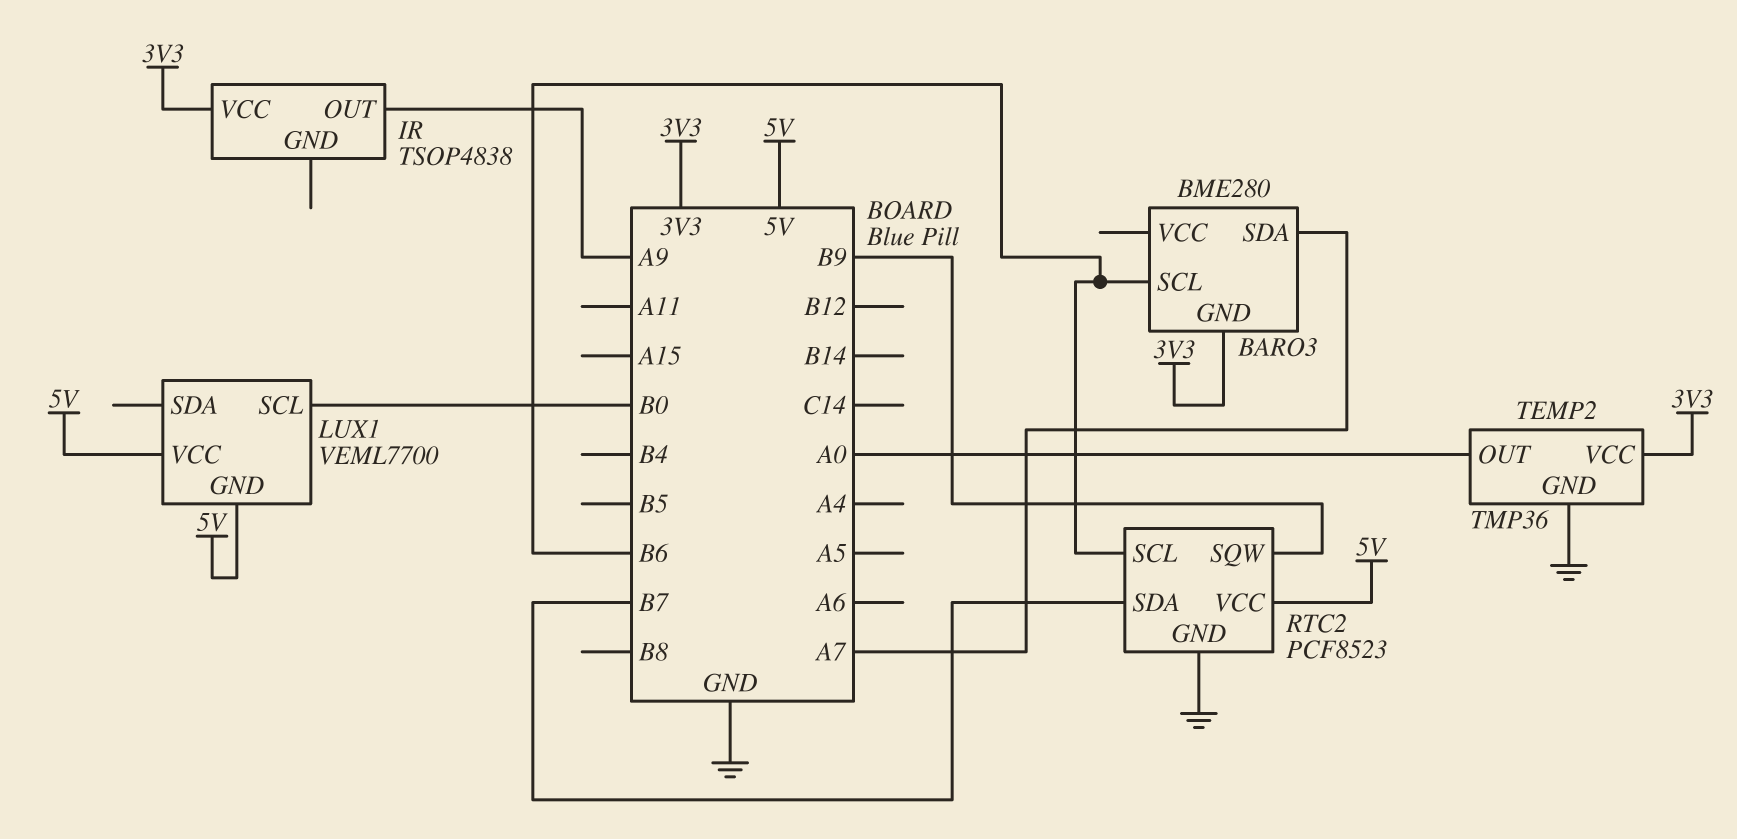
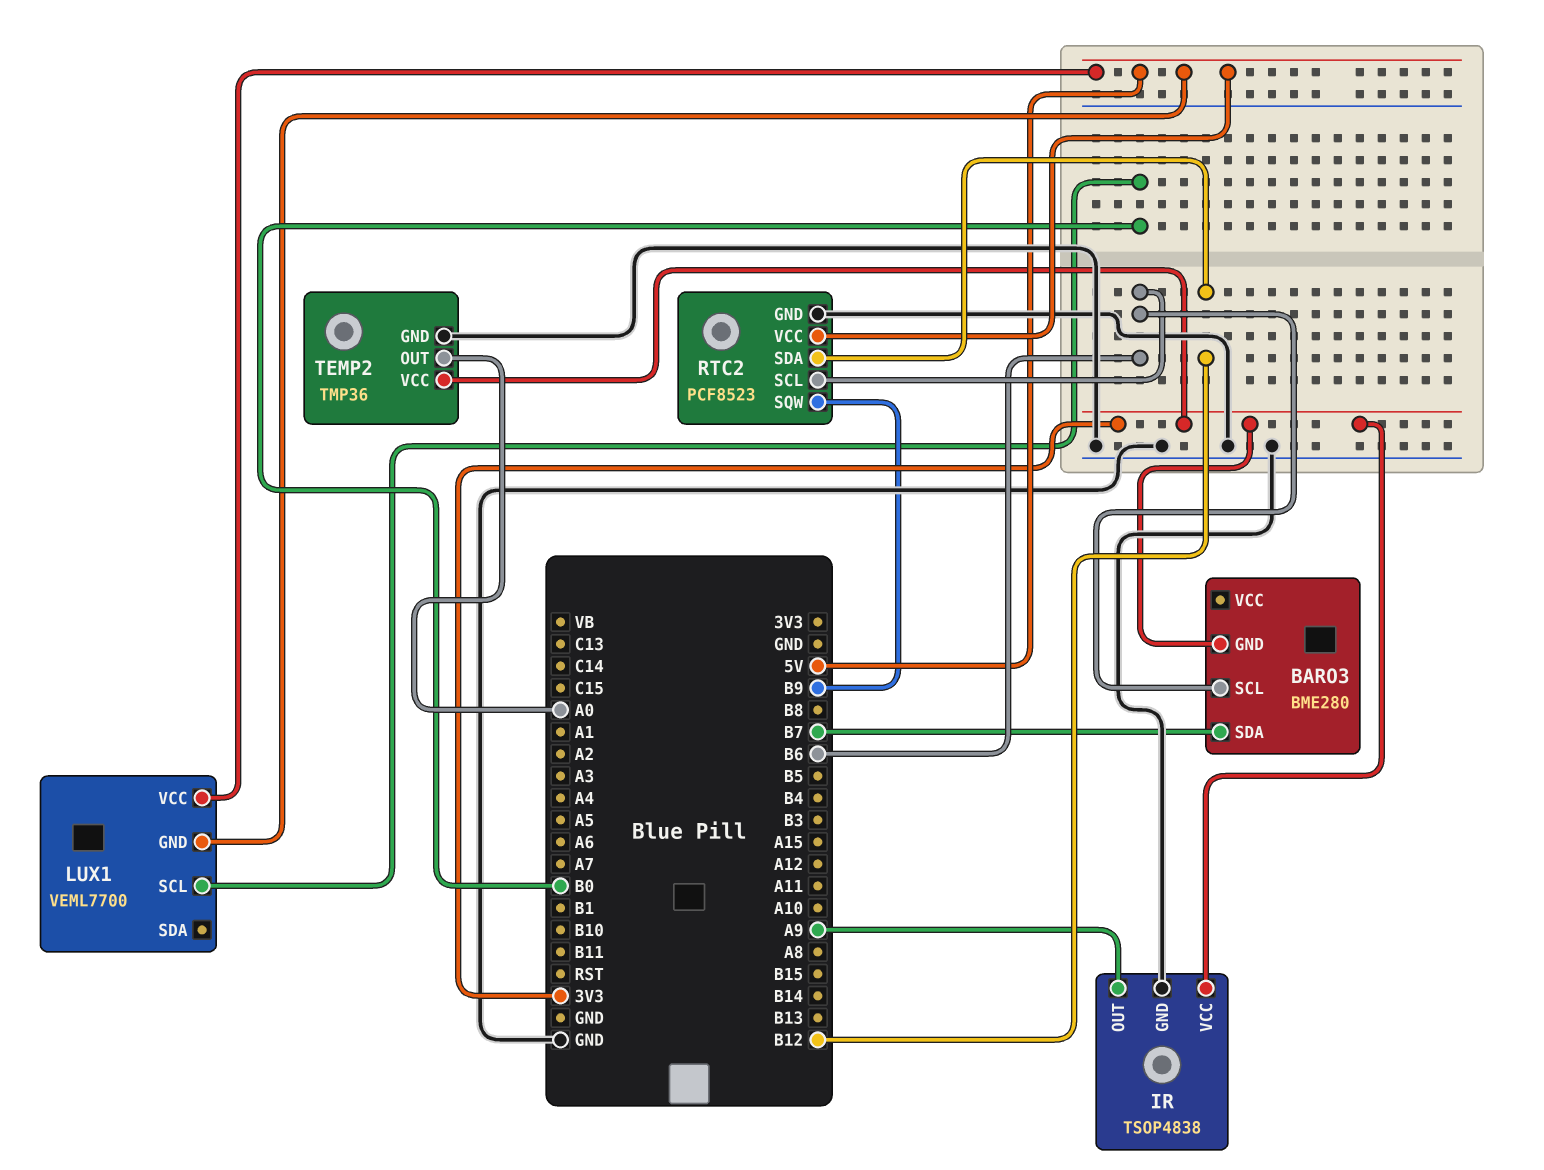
BARO3 pin SDA: A7 -> B7
IR pin GND: none -> GND
RTC2 pin SDA: B7 -> B12

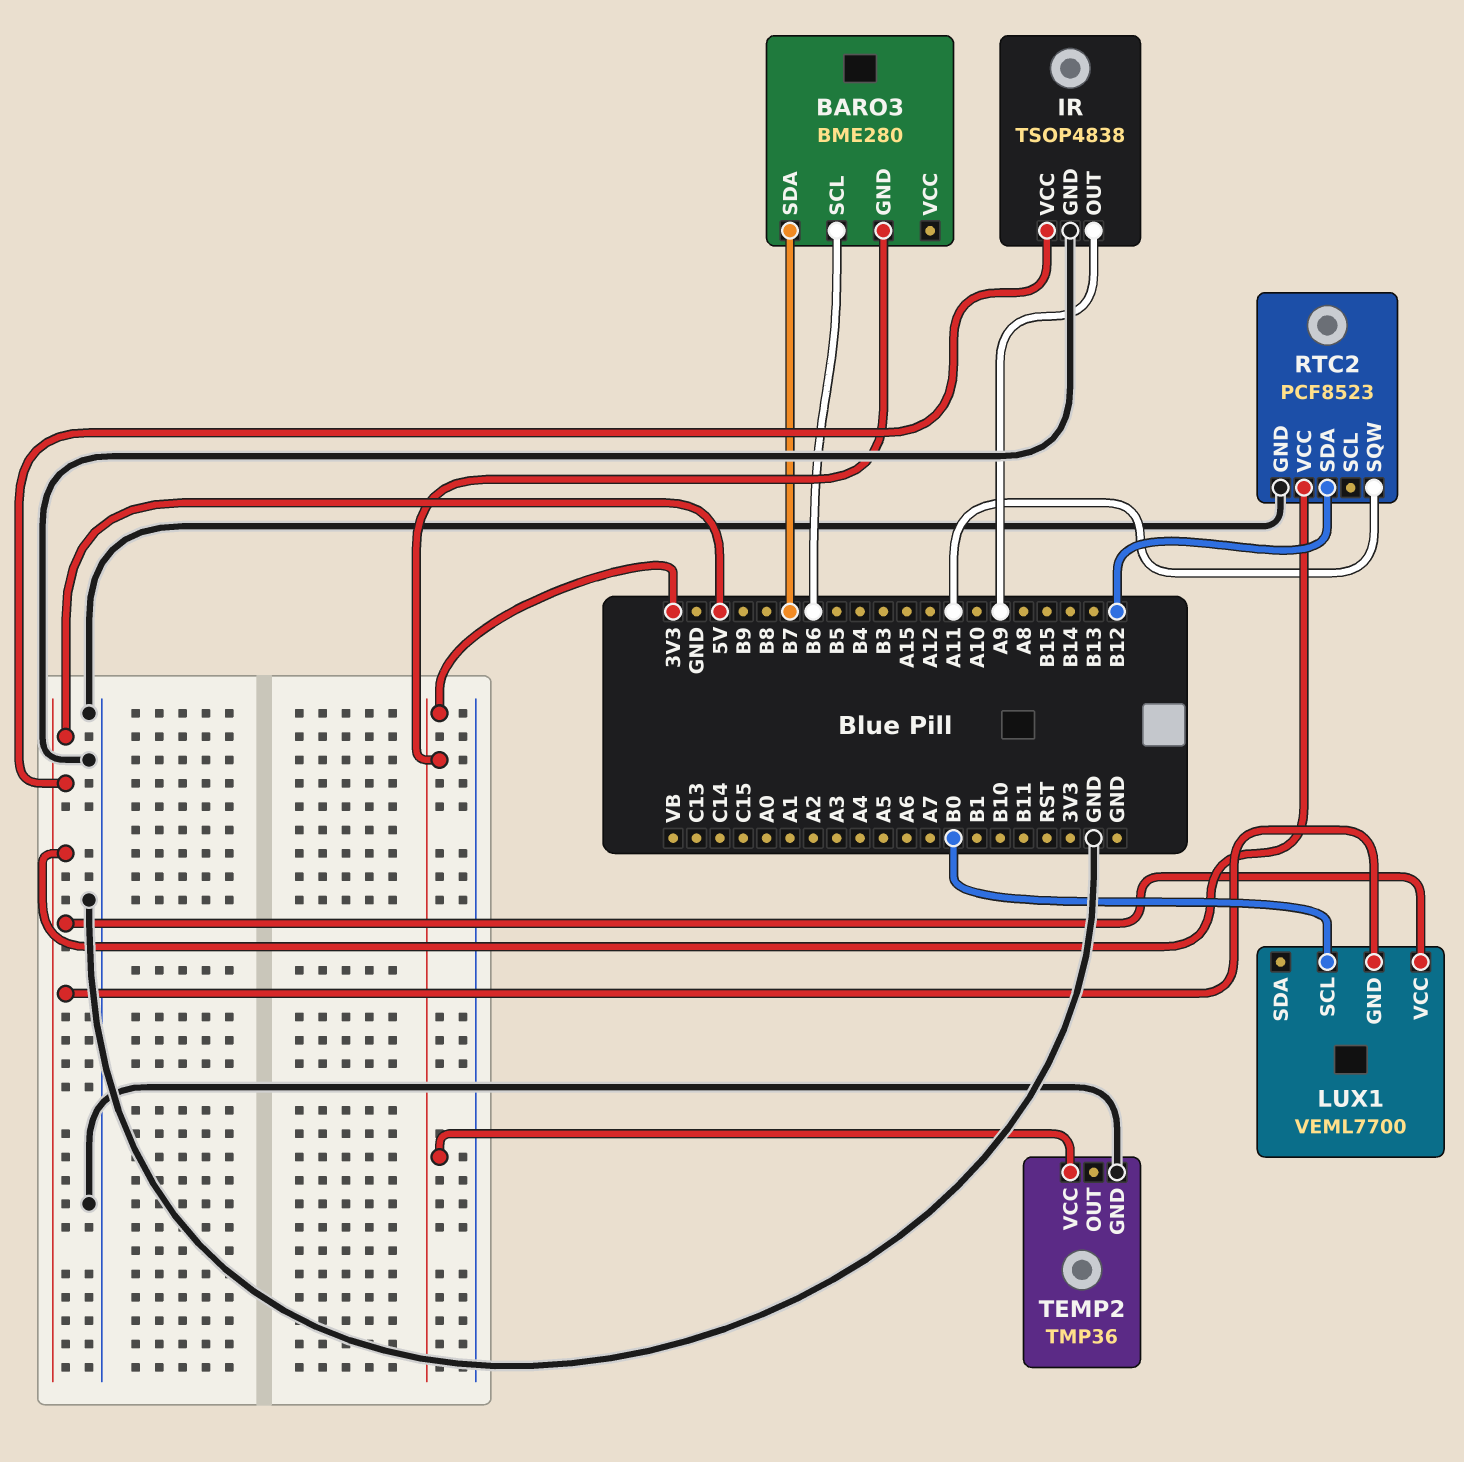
IR pin VCC: 3V3 -> 5V
RTC2 pin SCL: B6 -> none
RTC2 pin SQW: B9 -> A11
TEMP2 pin OUT: A0 -> none

